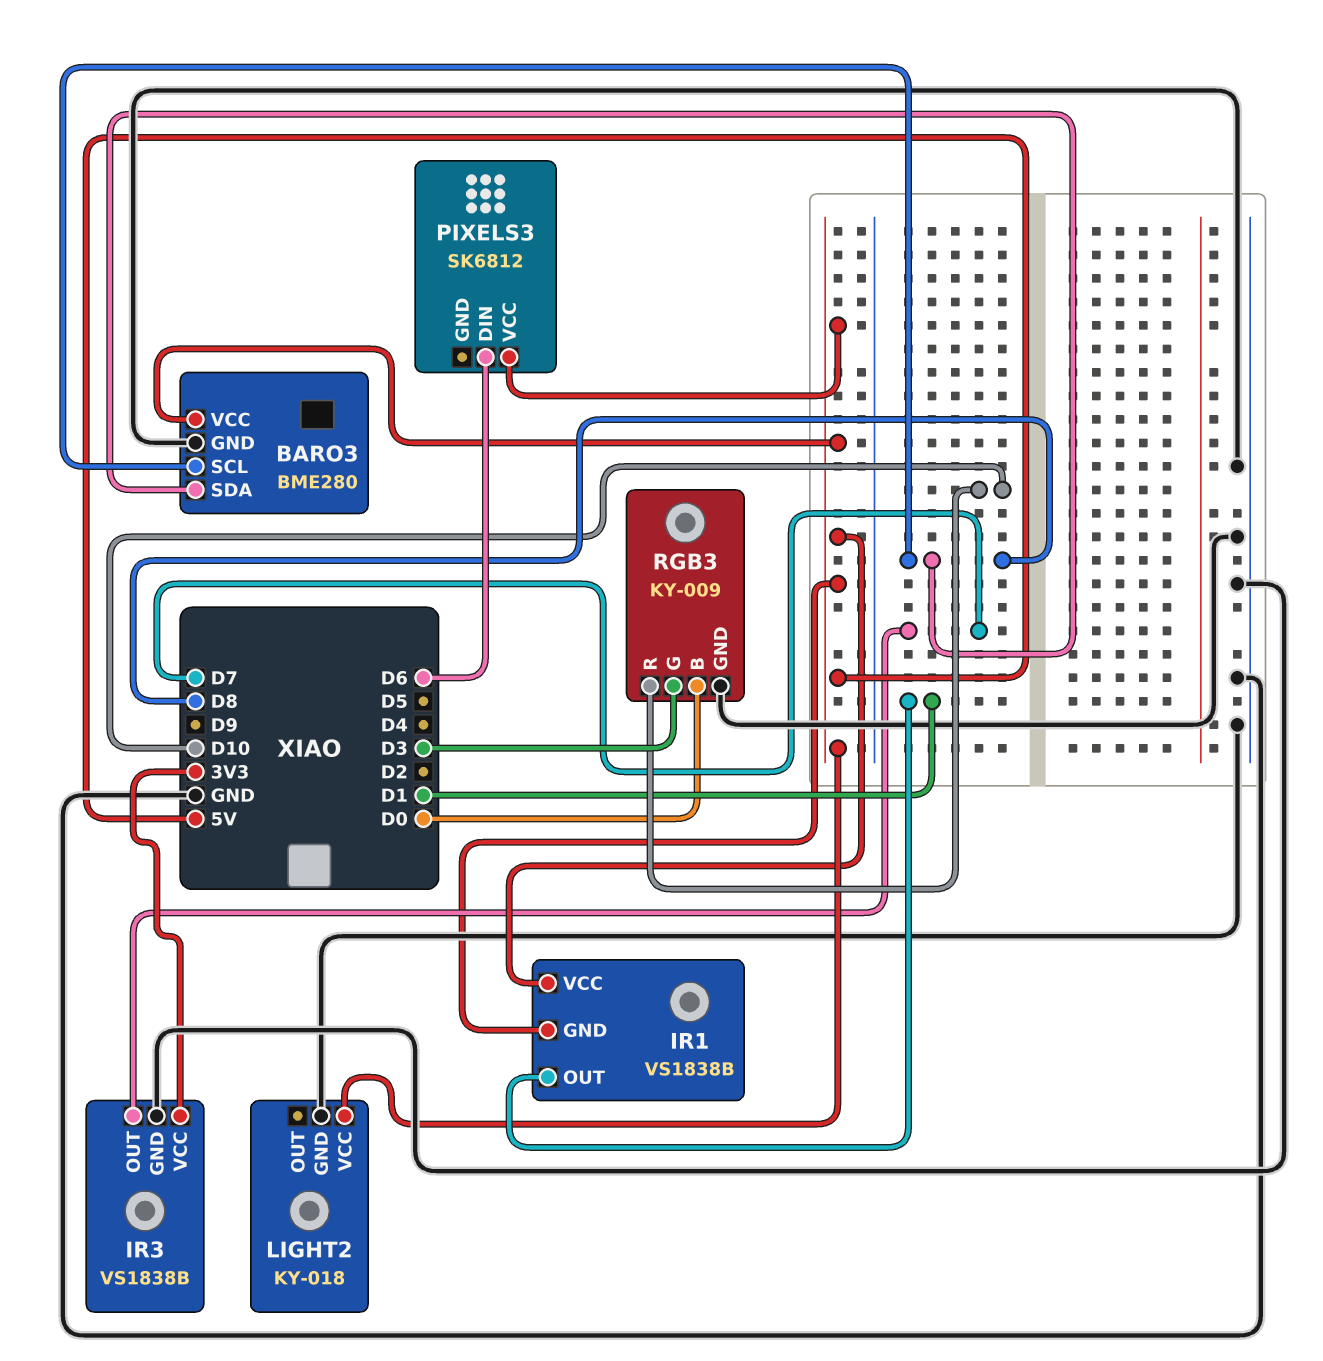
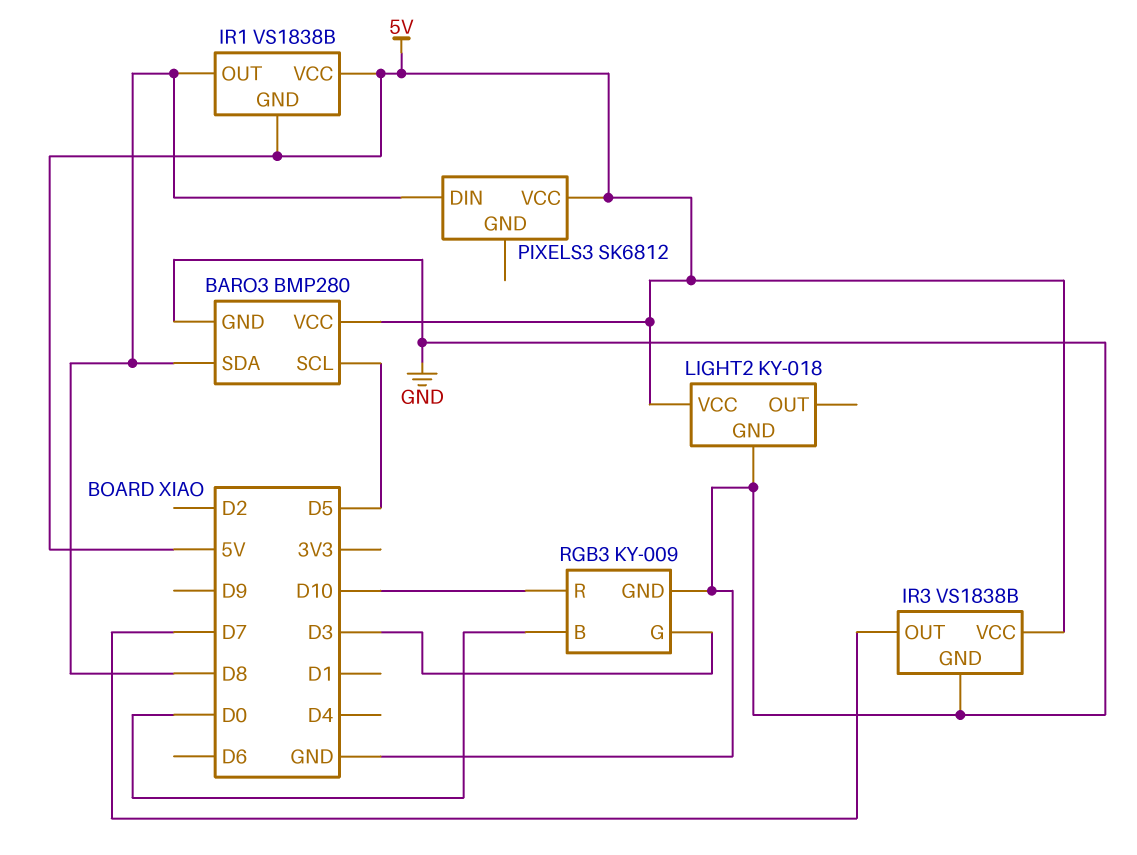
BARO3: BME280 -> BMP280
BARO3 pin SCL: D8 -> D5
IR1 pin OUT: D1 -> D8
IR3 pin VCC: 3V3 -> 5V
PIXELS3 pin DIN: D6 -> D8

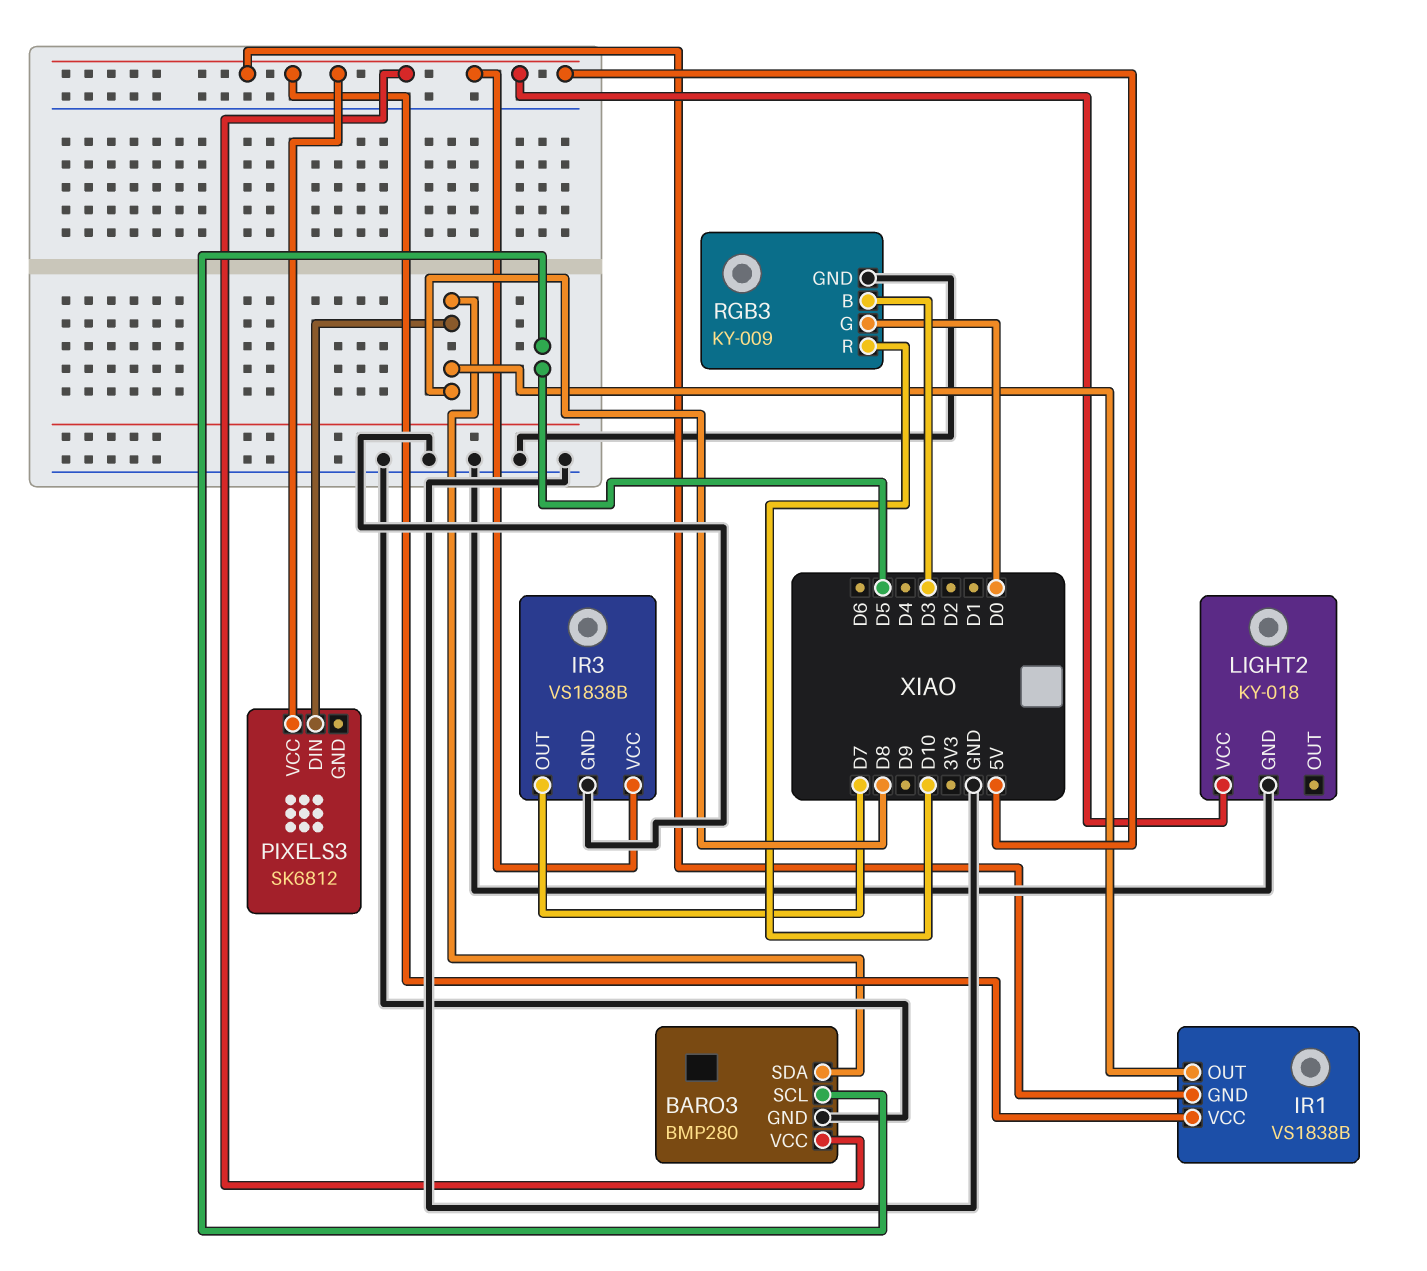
RGB3 pin B: D0 -> D3
RGB3 pin G: D3 -> D0

